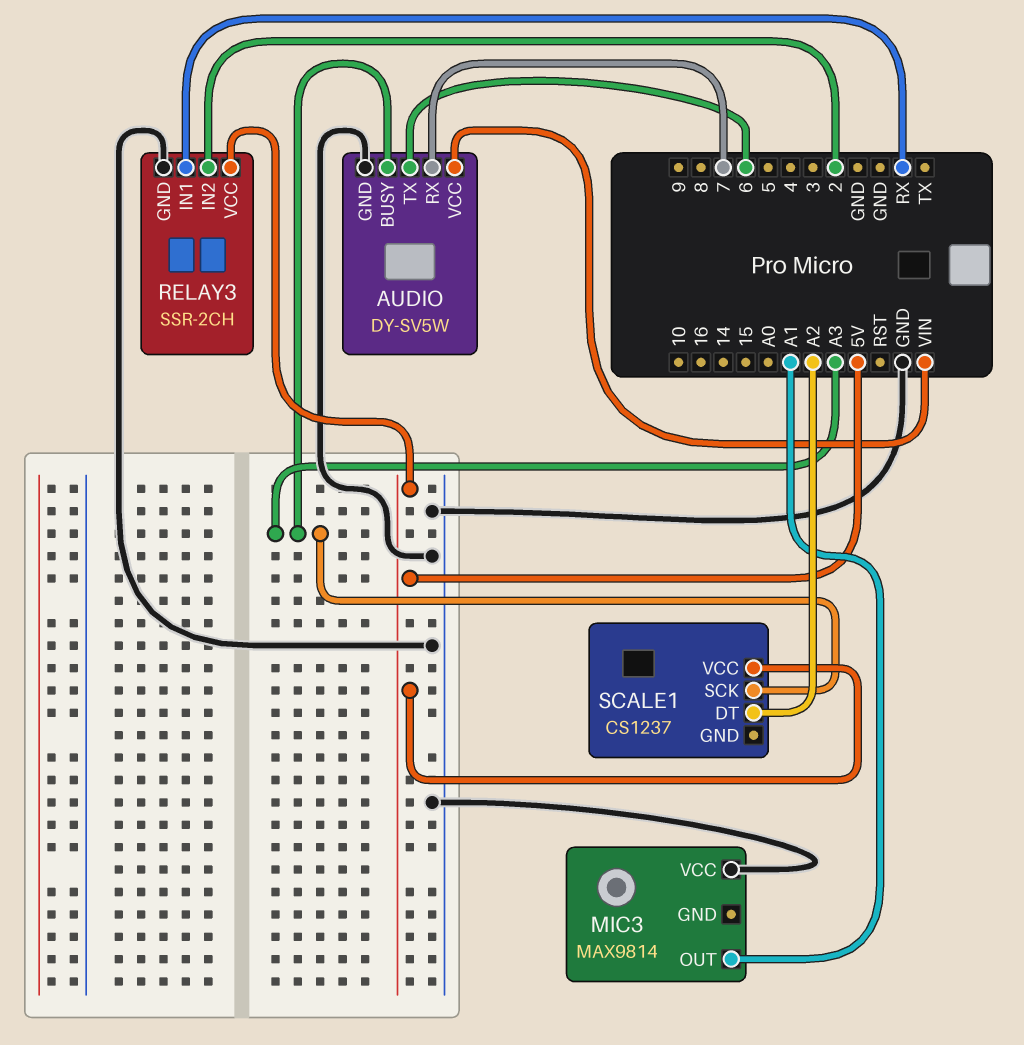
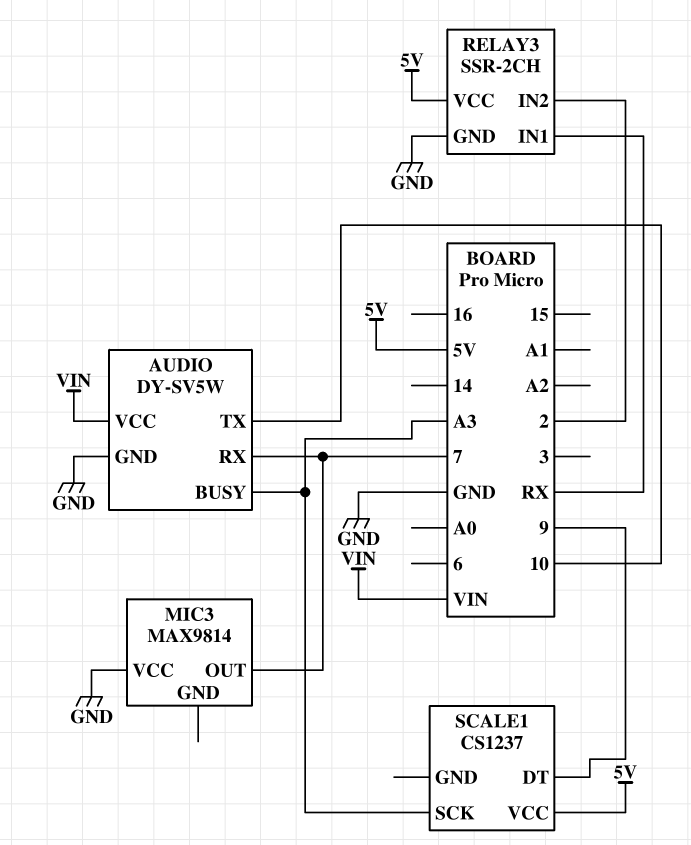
AUDIO pin TX: 6 -> 10
MIC3 pin OUT: A1 -> 7
SCALE1 pin DT: A2 -> 9

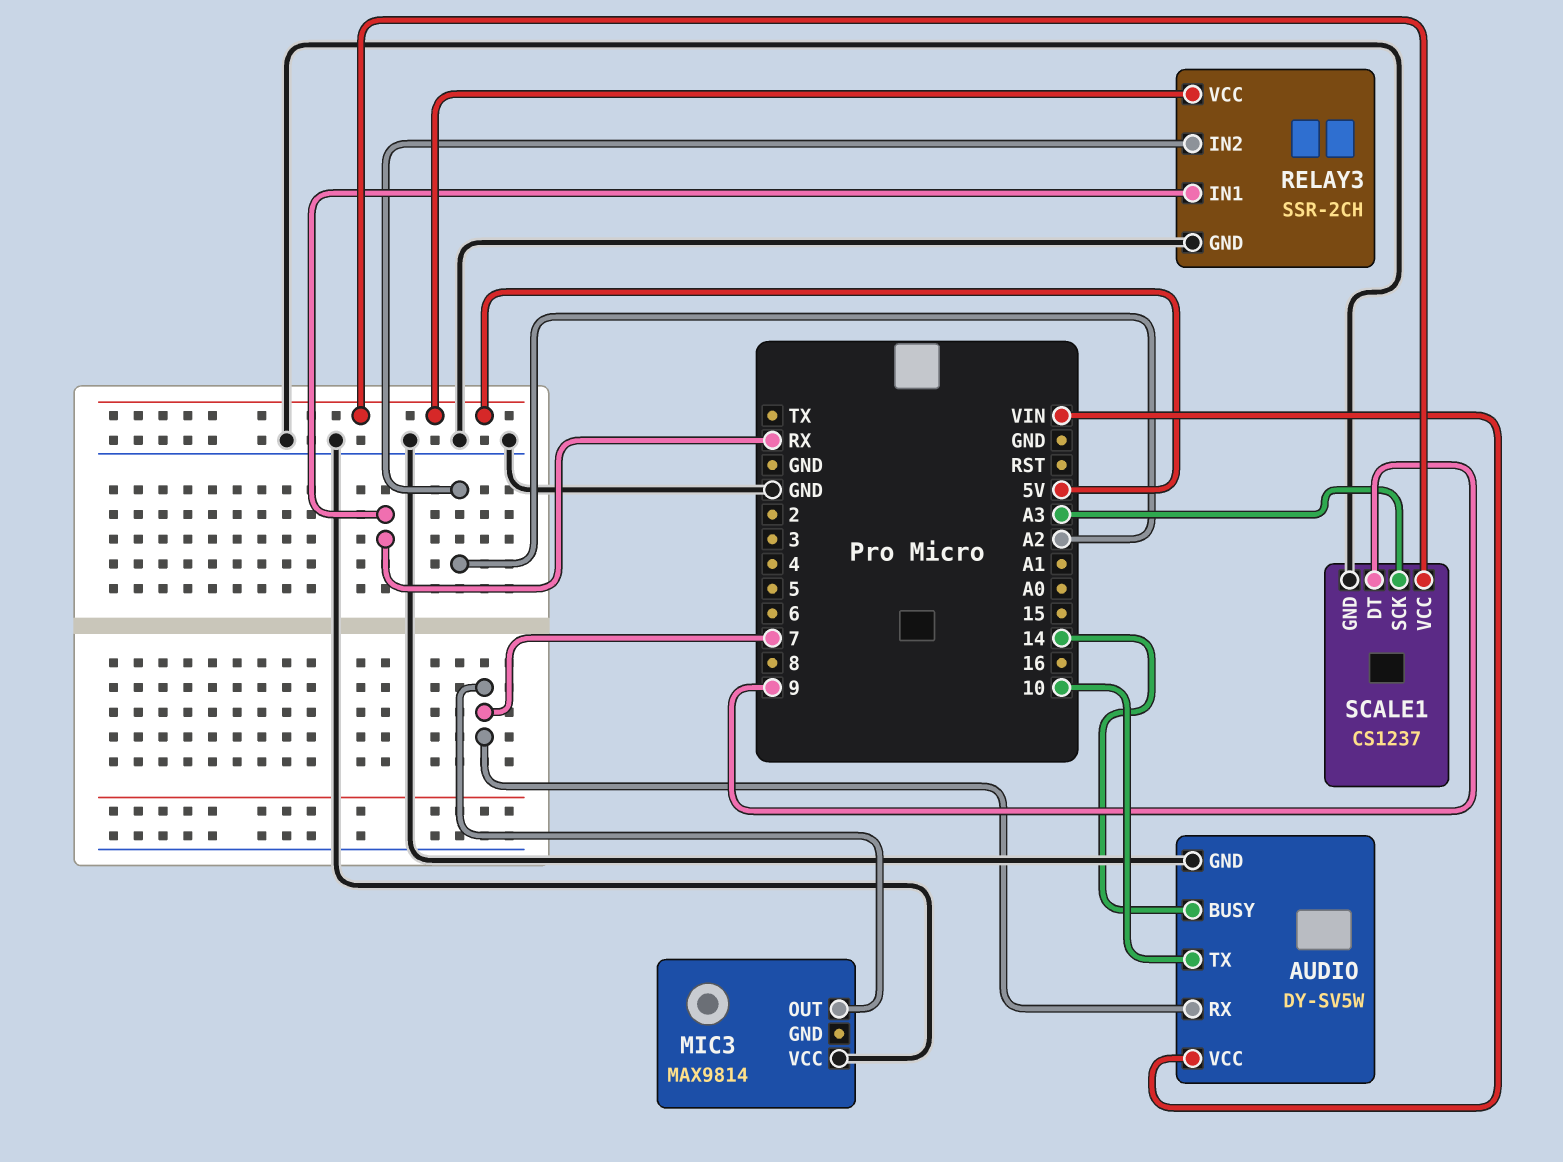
AUDIO pin BUSY: A3 -> 14
RELAY3 pin IN2: 2 -> A2
SCALE1 pin GND: none -> GND

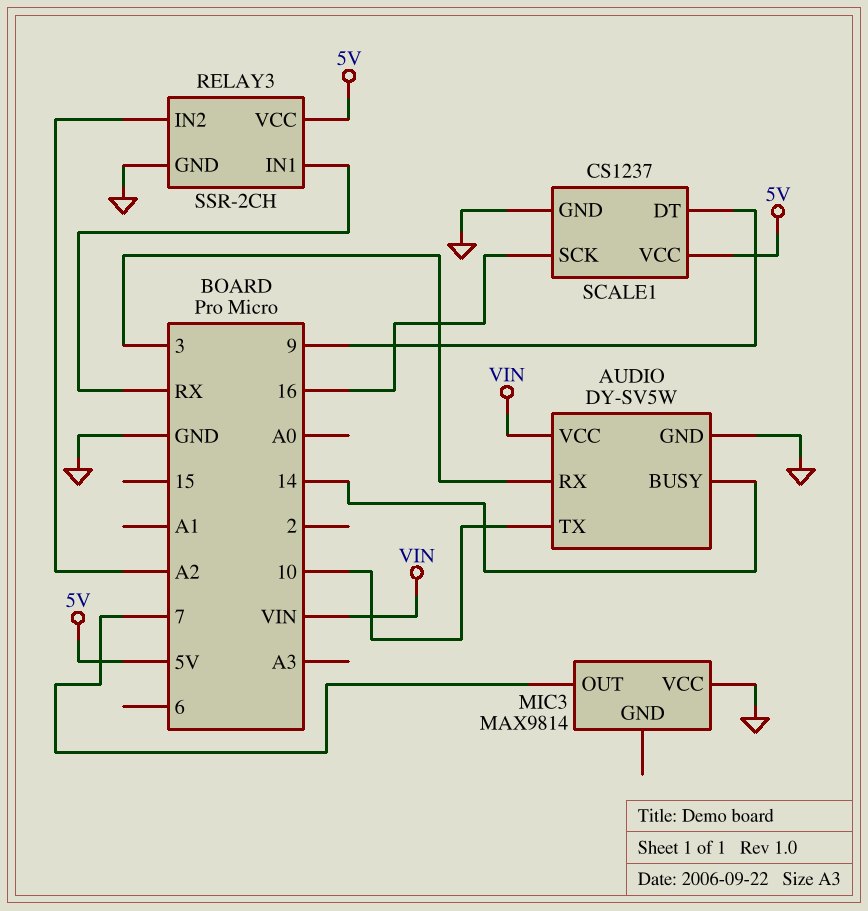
AUDIO pin RX: 7 -> 3
SCALE1 pin SCK: A3 -> 16

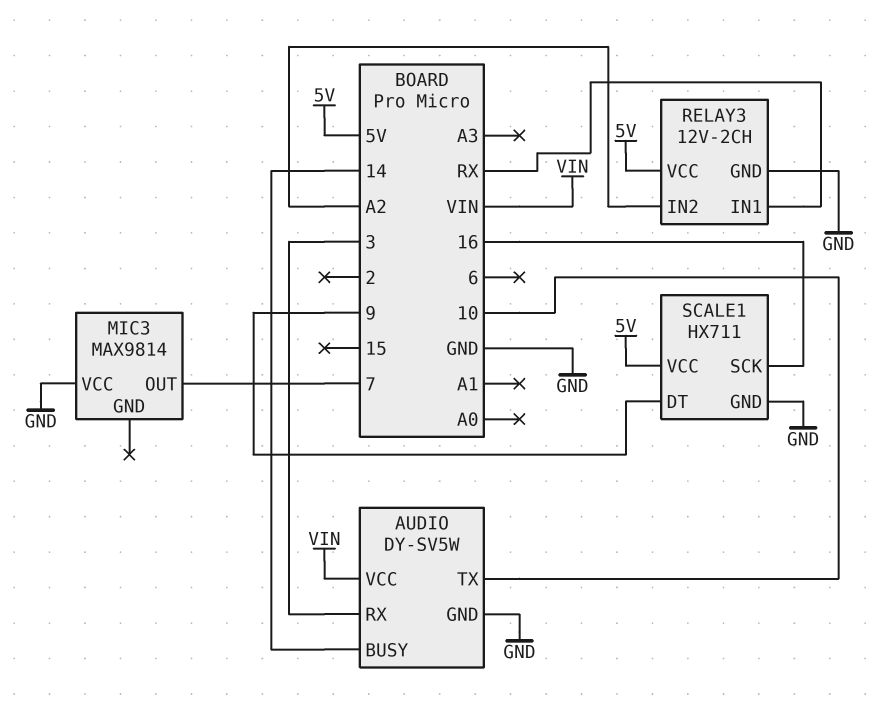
RELAY3: SSR-2CH -> 12V-2CH
SCALE1: CS1237 -> HX711

